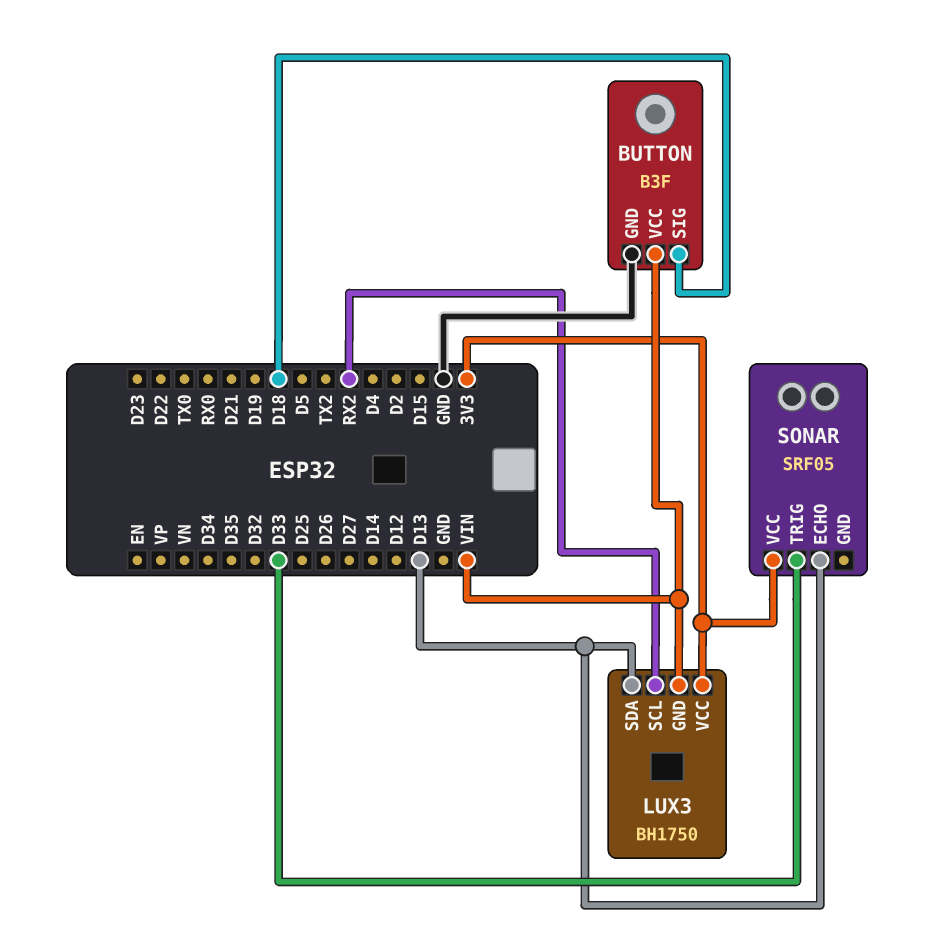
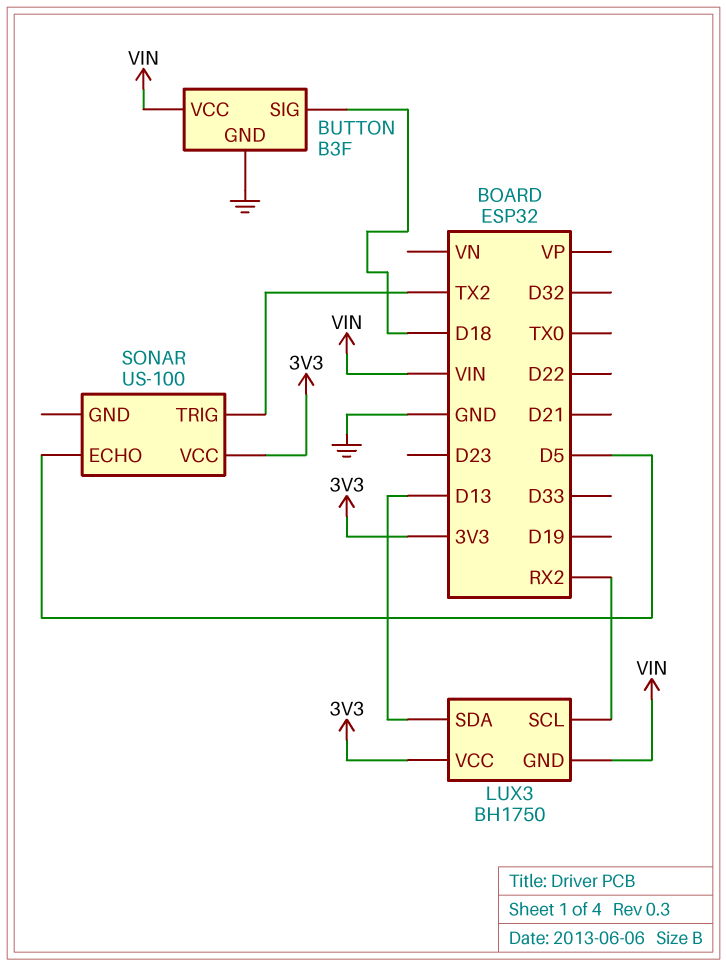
SONAR: SRF05 -> US-100
SONAR pin ECHO: D13 -> D5
SONAR pin TRIG: D33 -> TX2

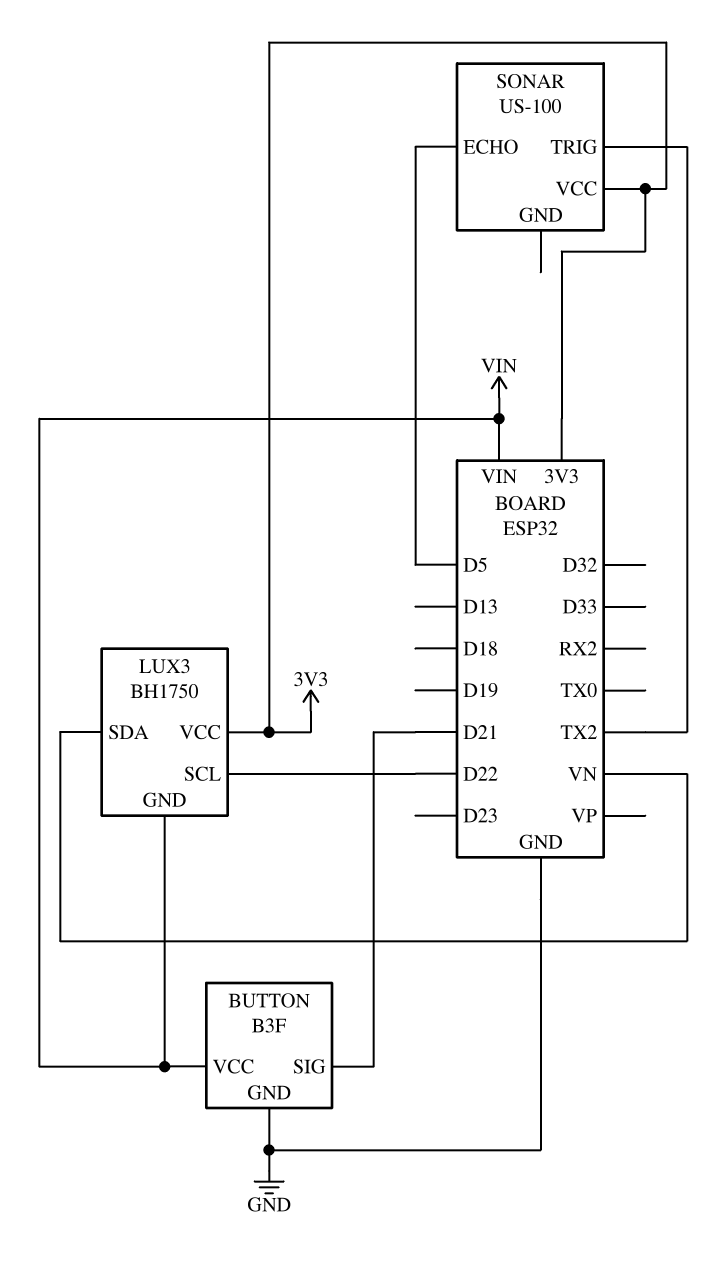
BUTTON pin SIG: D18 -> D21
LUX3 pin SCL: RX2 -> D22
LUX3 pin SDA: D13 -> VN

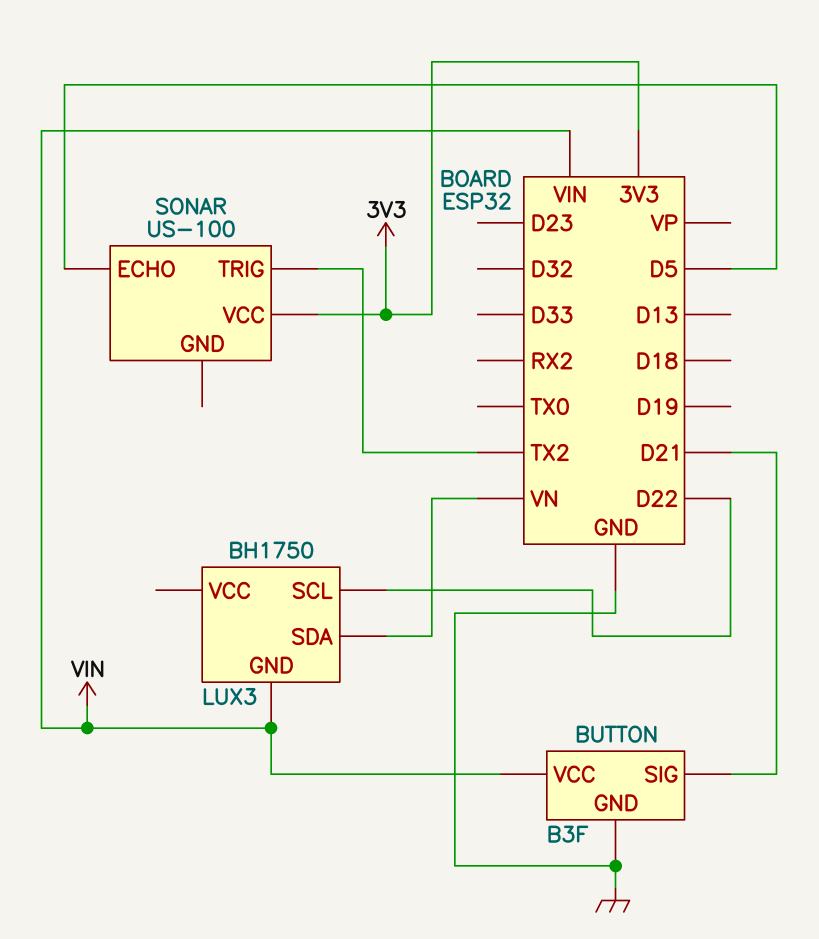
LUX3 pin VCC: 3V3 -> none

